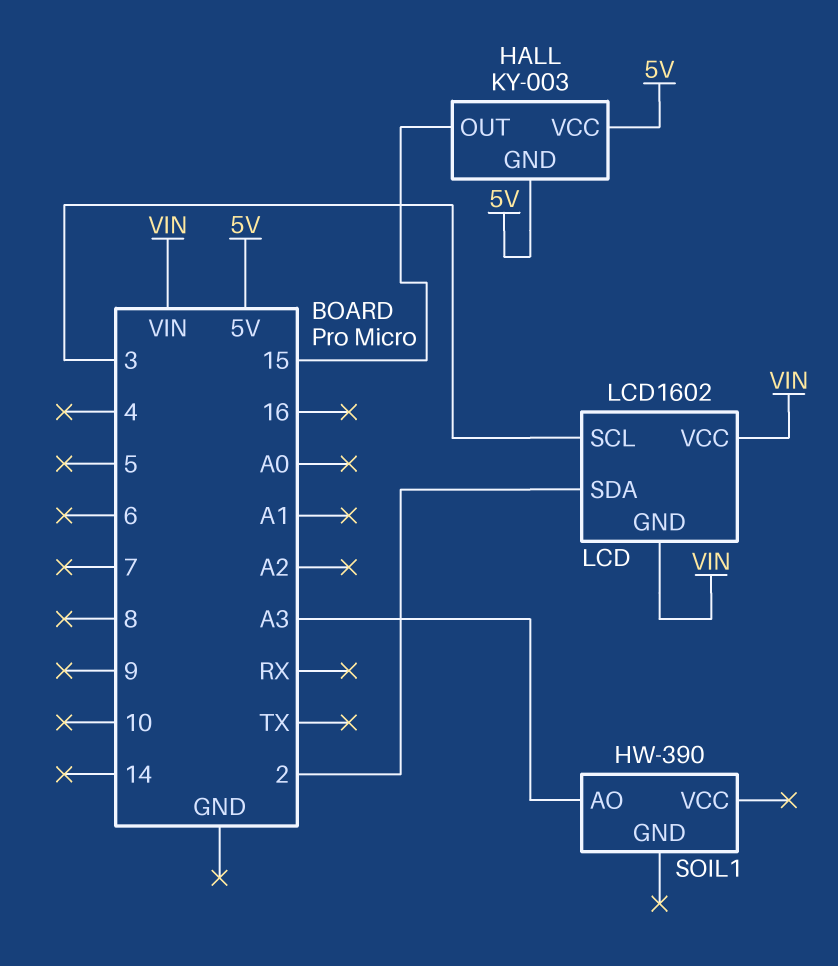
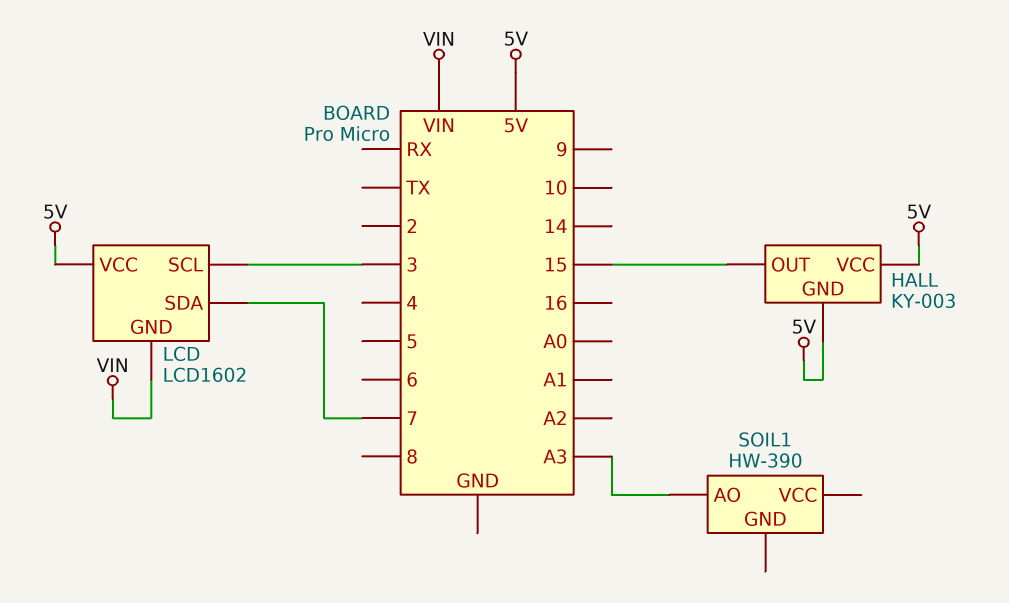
LCD pin SDA: 2 -> 7
LCD pin VCC: VIN -> 5V

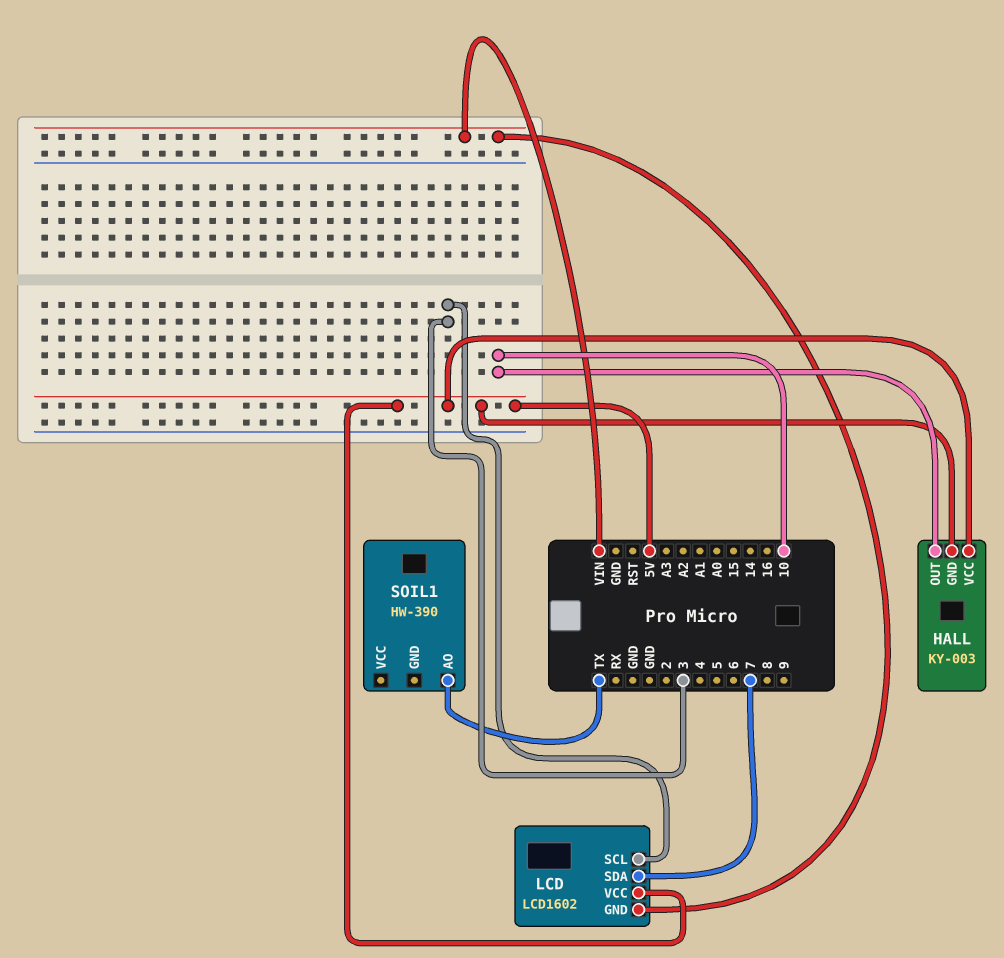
HALL pin OUT: 15 -> 10
SOIL1 pin AO: A3 -> TX

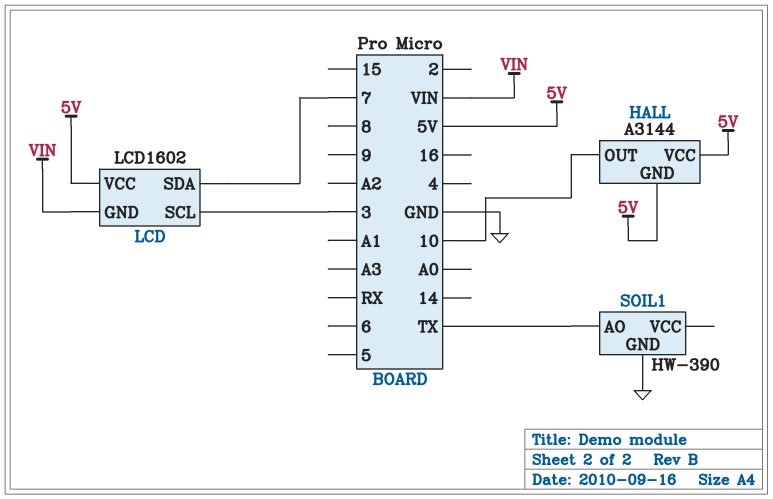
HALL: KY-003 -> A3144
SOIL1 pin GND: none -> GND

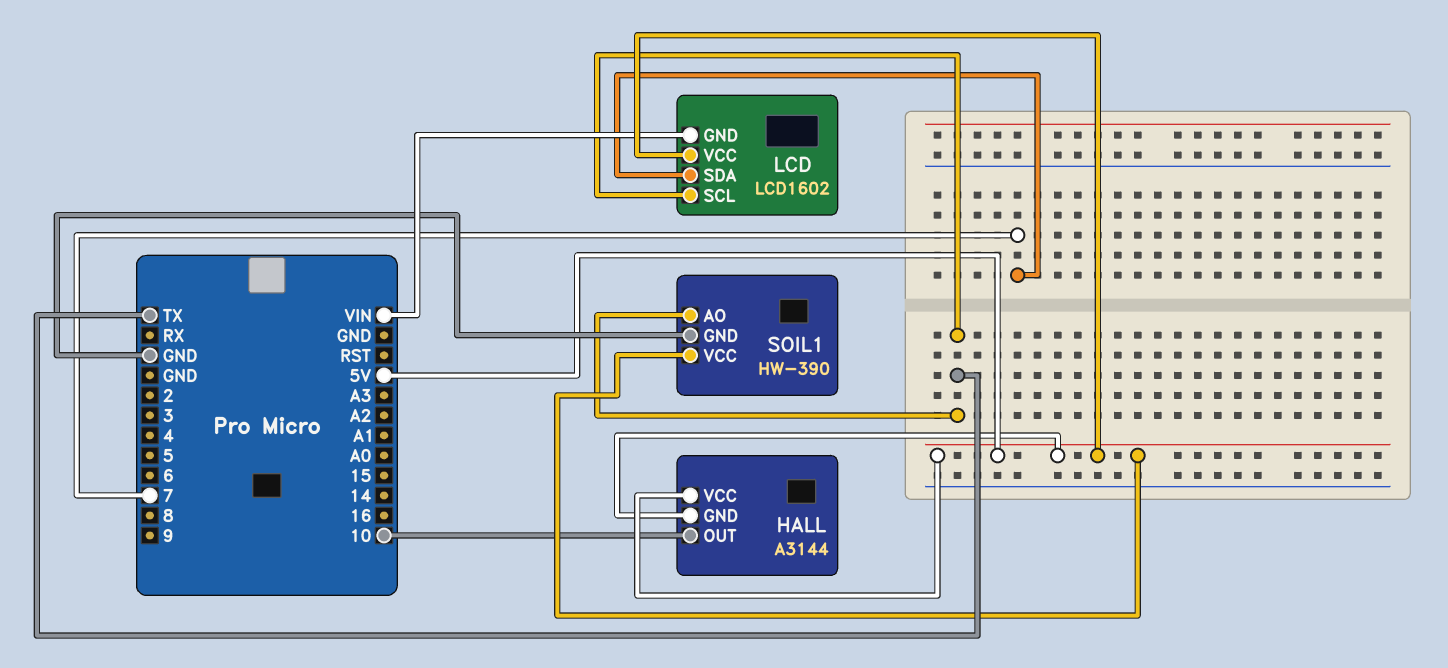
LCD pin SCL: 3 -> TX
SOIL1 pin VCC: none -> 5V

